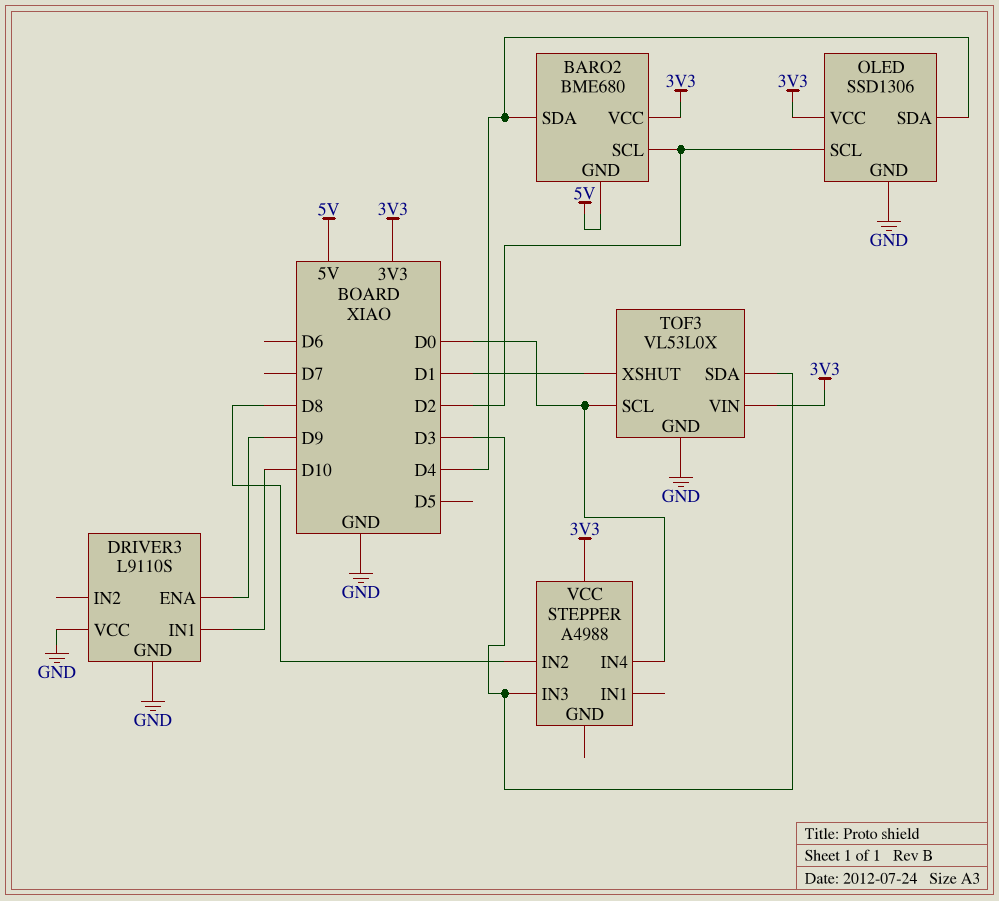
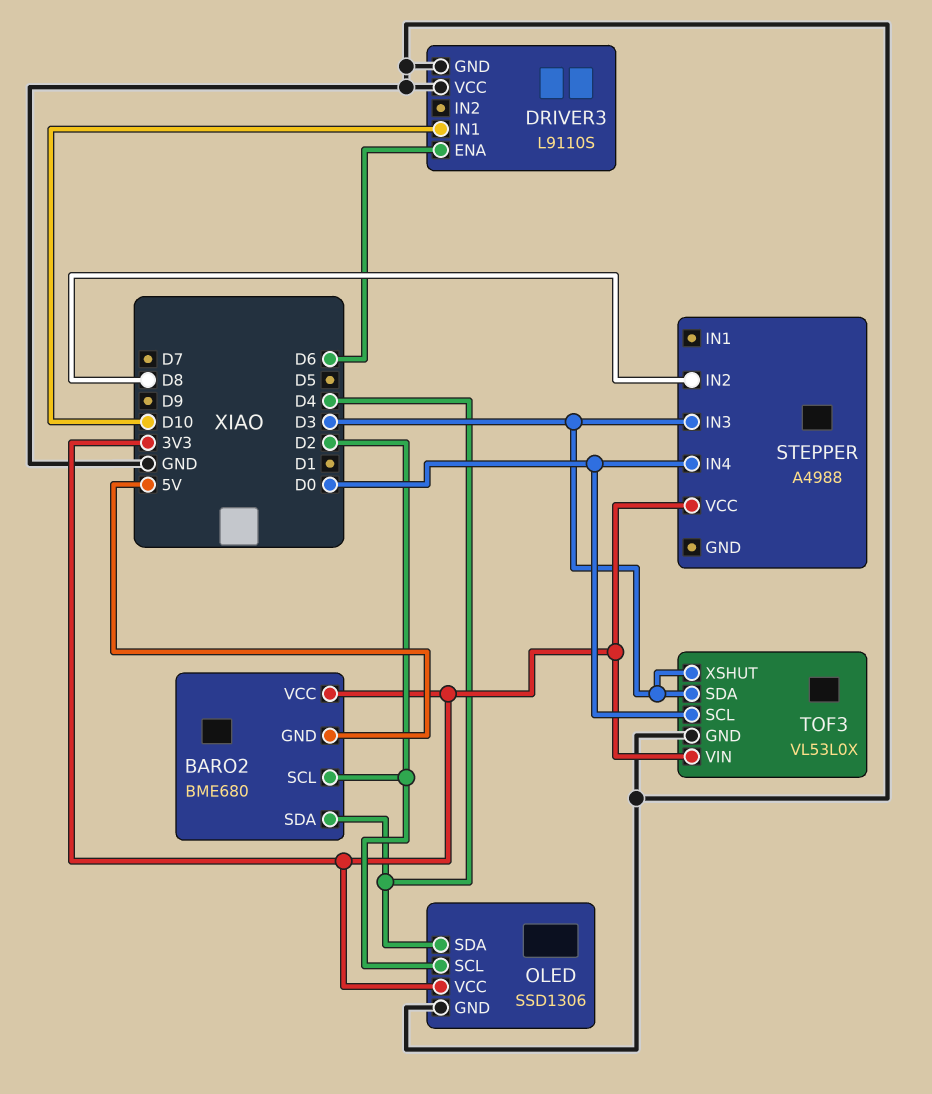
DRIVER3 pin ENA: D9 -> D6
TOF3 pin XSHUT: D1 -> D3

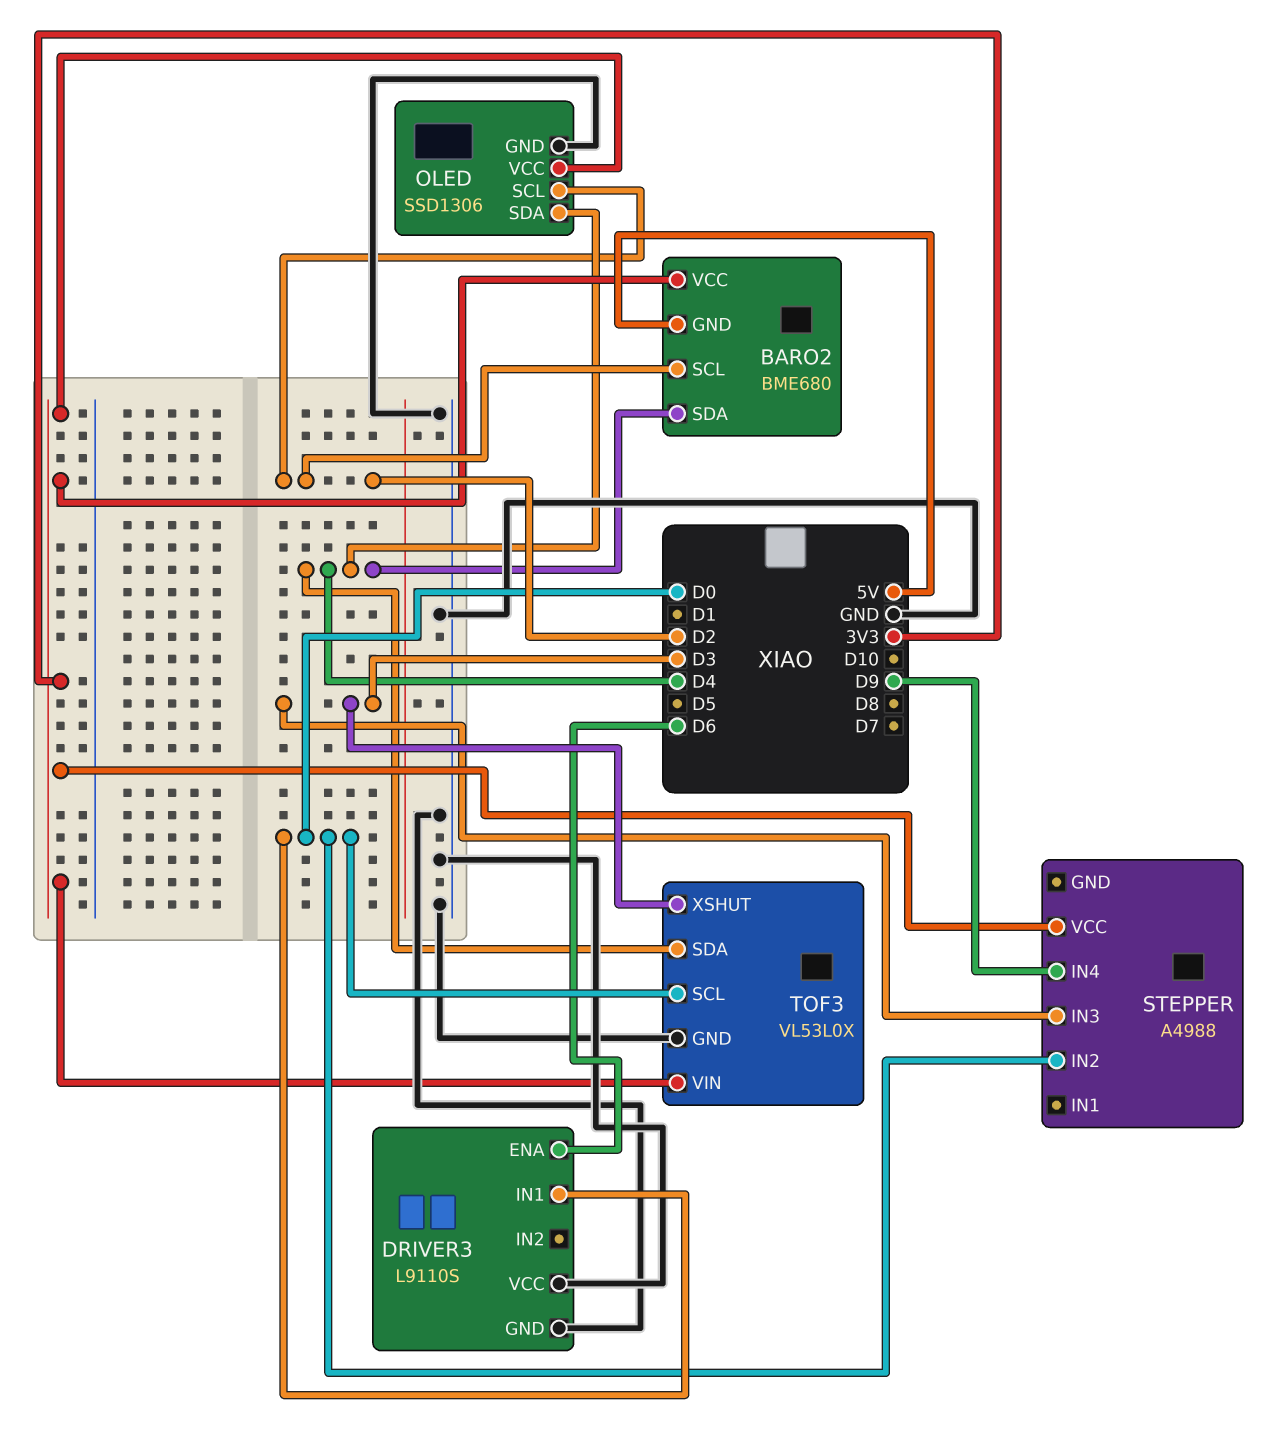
DRIVER3 pin IN1: D10 -> D0
STEPPER pin IN2: D8 -> D0
STEPPER pin IN4: D0 -> D9
TOF3 pin SDA: D3 -> D4

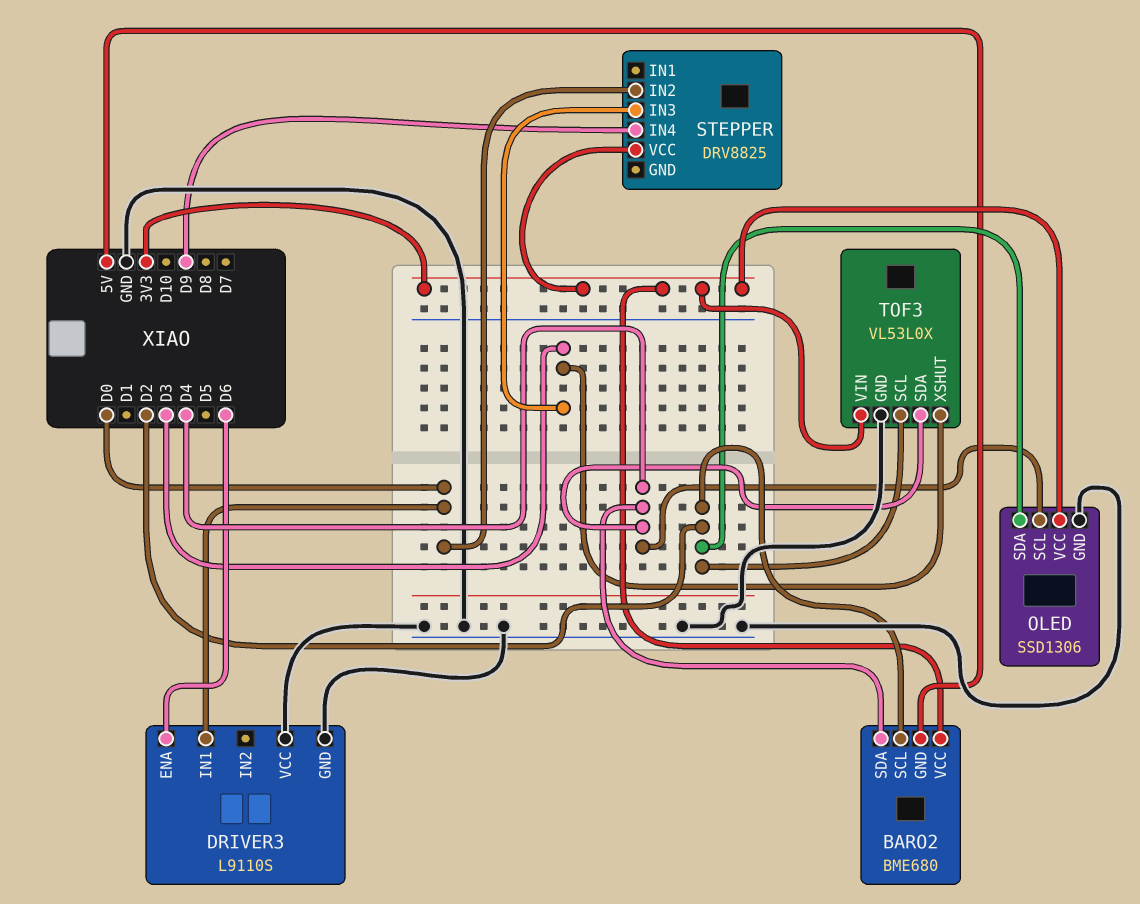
OLED pin SCL: D2 -> D4
OLED pin SDA: D4 -> D2
STEPPER: A4988 -> DRV8825
TOF3 pin SCL: D0 -> D2

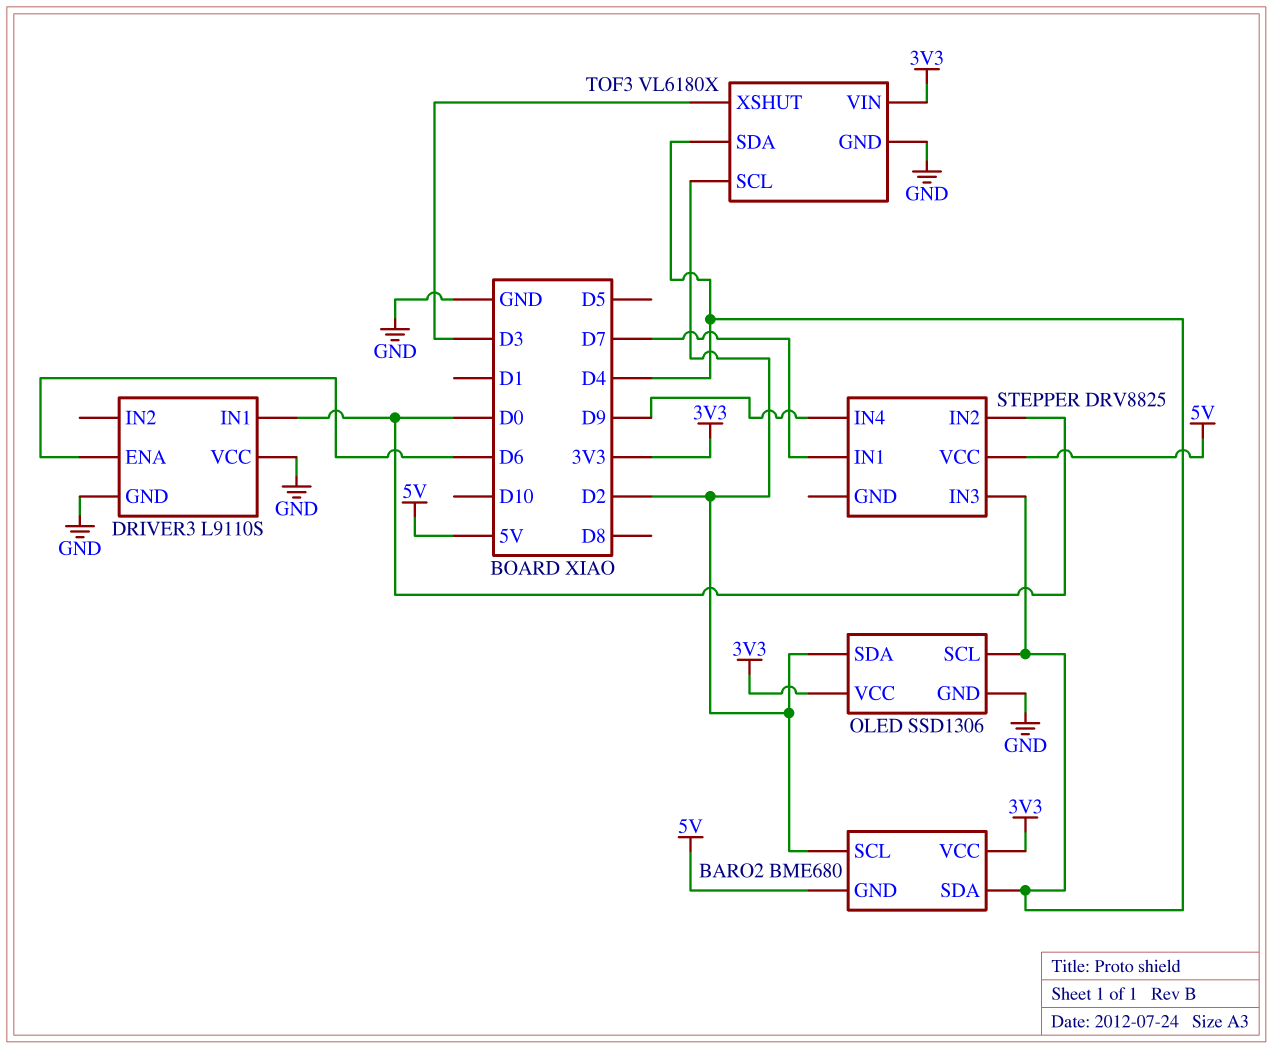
STEPPER pin IN1: none -> D7
STEPPER pin IN3: D3 -> D4
STEPPER pin VCC: 3V3 -> 5V
TOF3: VL53L0X -> VL6180X

